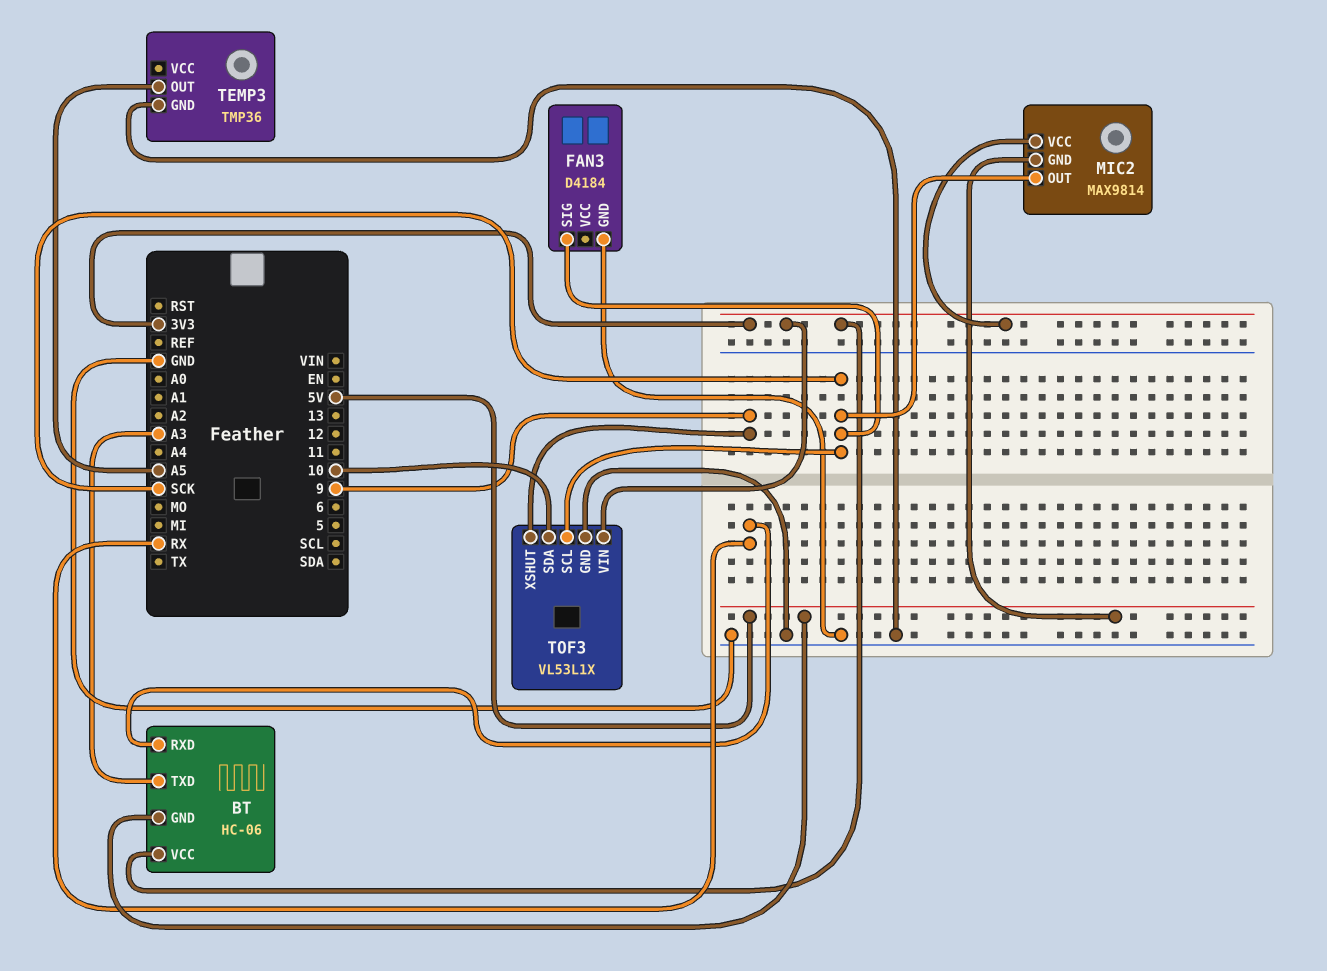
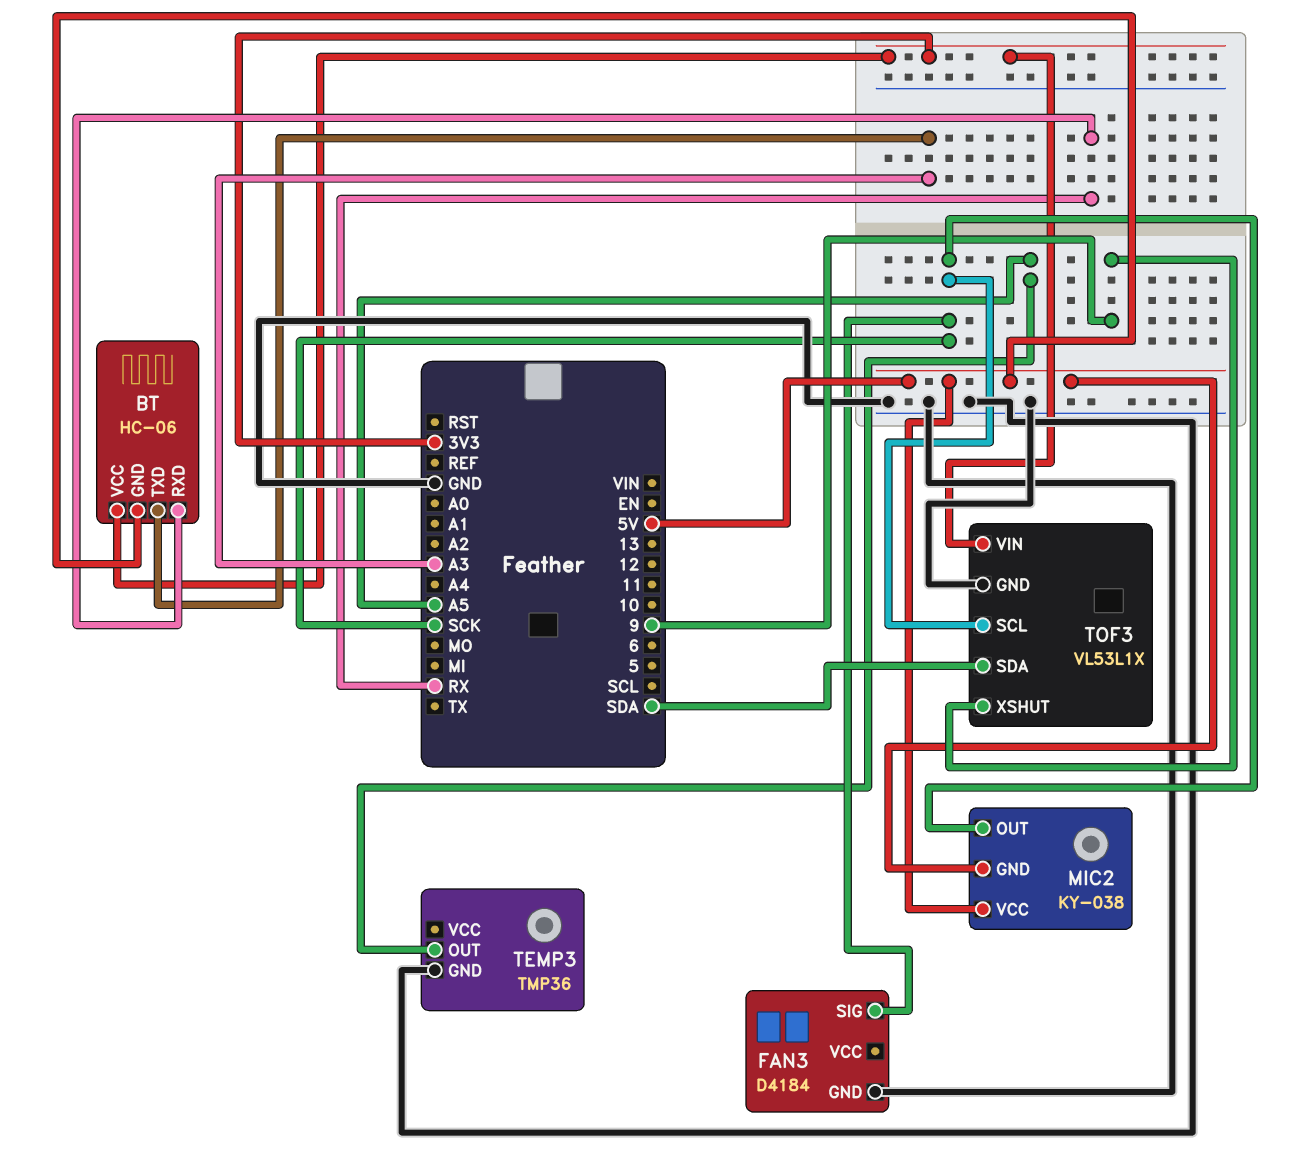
MIC2: MAX9814 -> KY-038
MIC2 pin VCC: 3V3 -> 5V
TOF3 pin SDA: 10 -> SDA

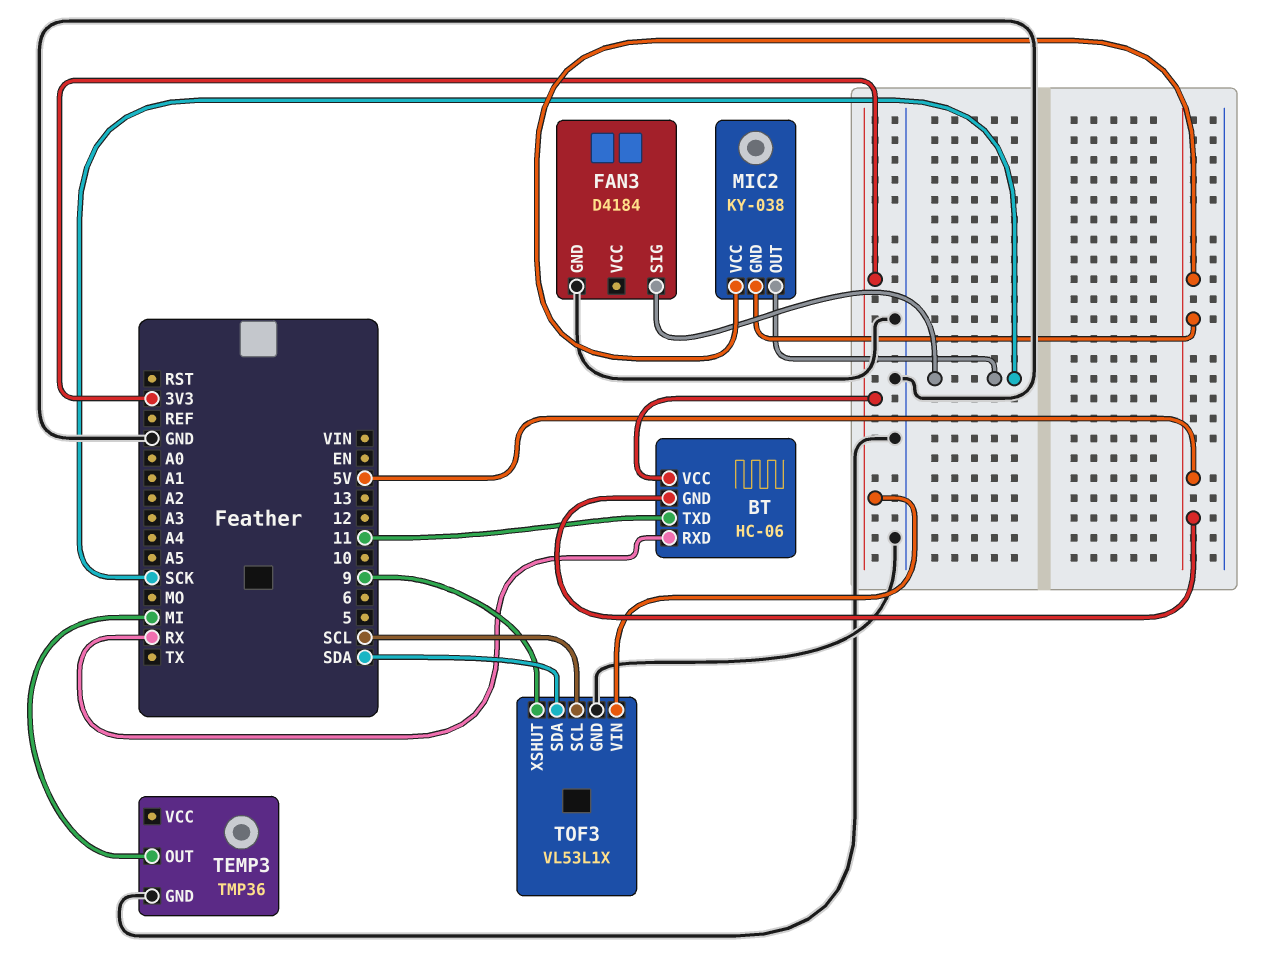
BT pin TXD: A3 -> 11
TEMP3 pin OUT: A5 -> MI
TOF3 pin SCL: SCK -> SCL

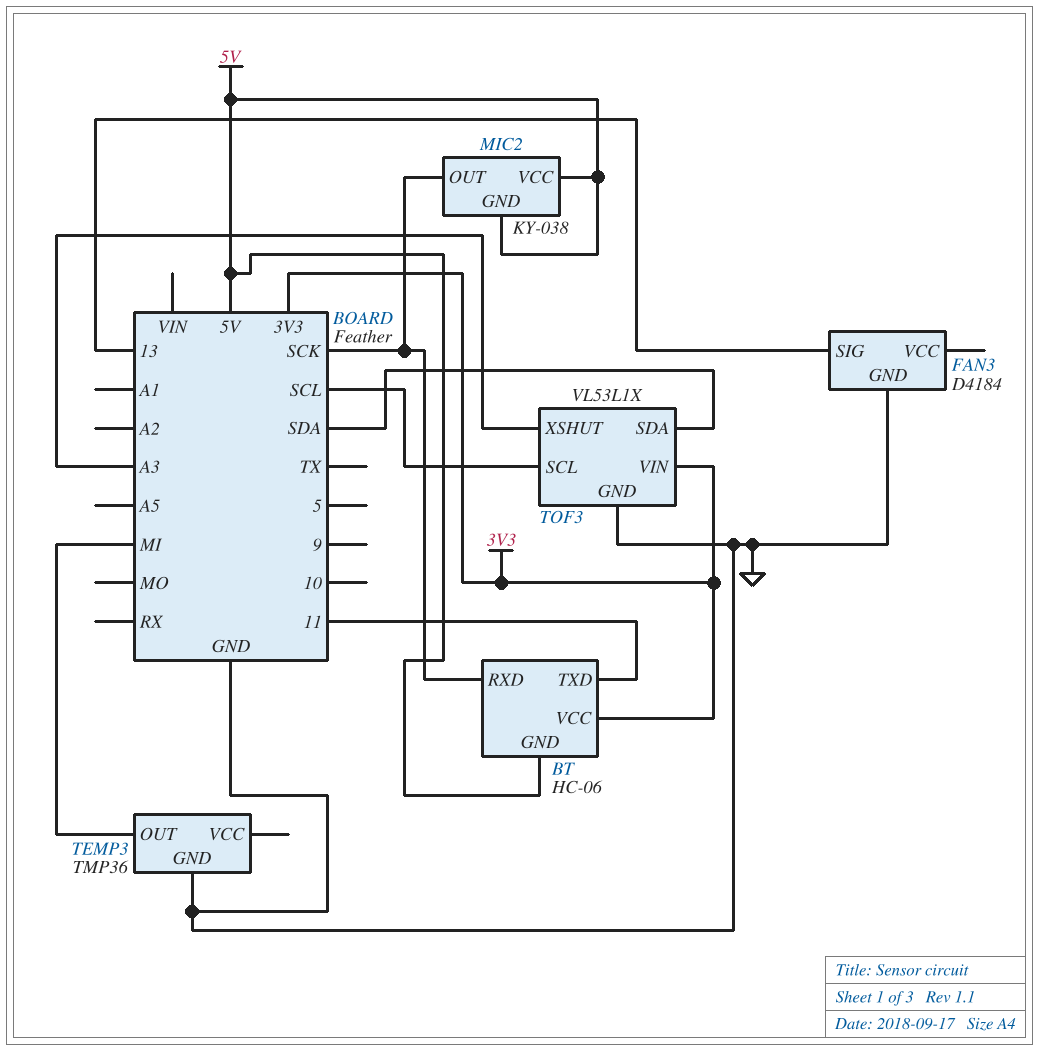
BT pin RXD: RX -> SCK
FAN3 pin SIG: SCK -> 13
TOF3 pin XSHUT: 9 -> A3

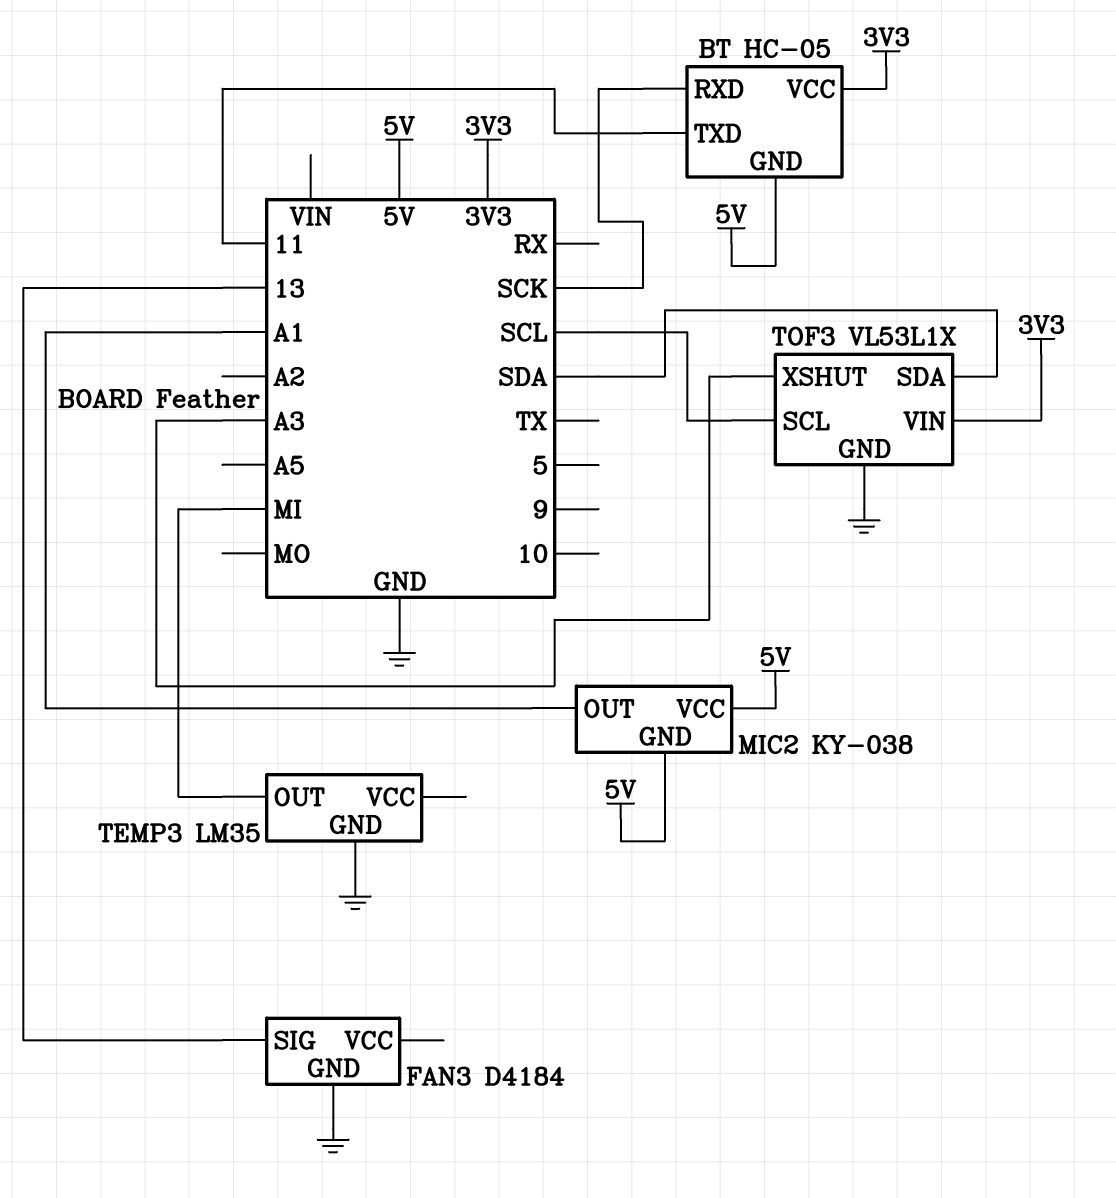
BT: HC-06 -> HC-05
MIC2 pin OUT: SCK -> A1
TEMP3: TMP36 -> LM35

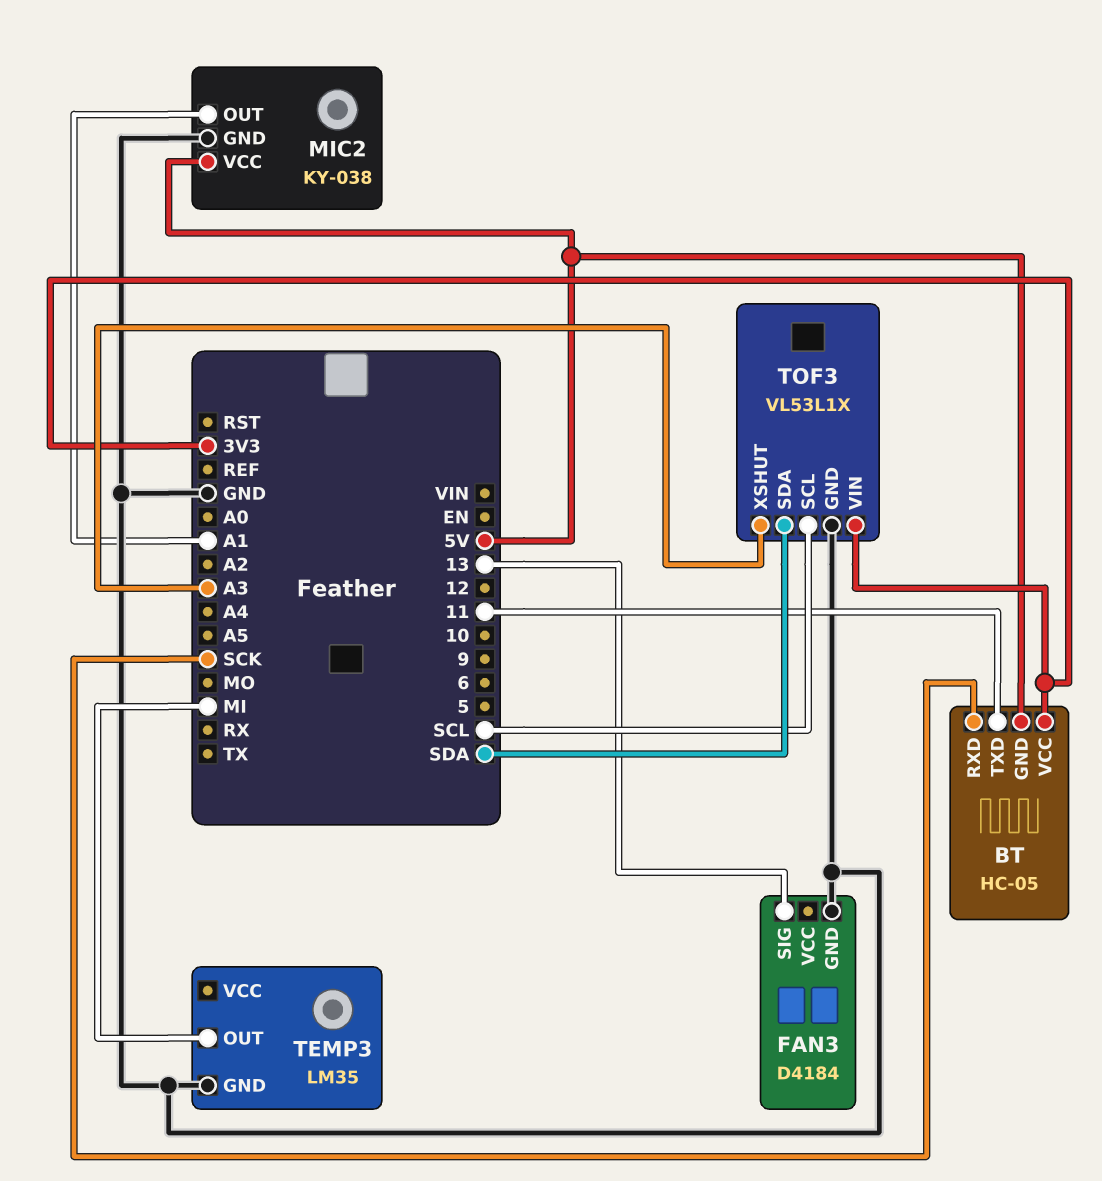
MIC2 pin GND: 5V -> GND

